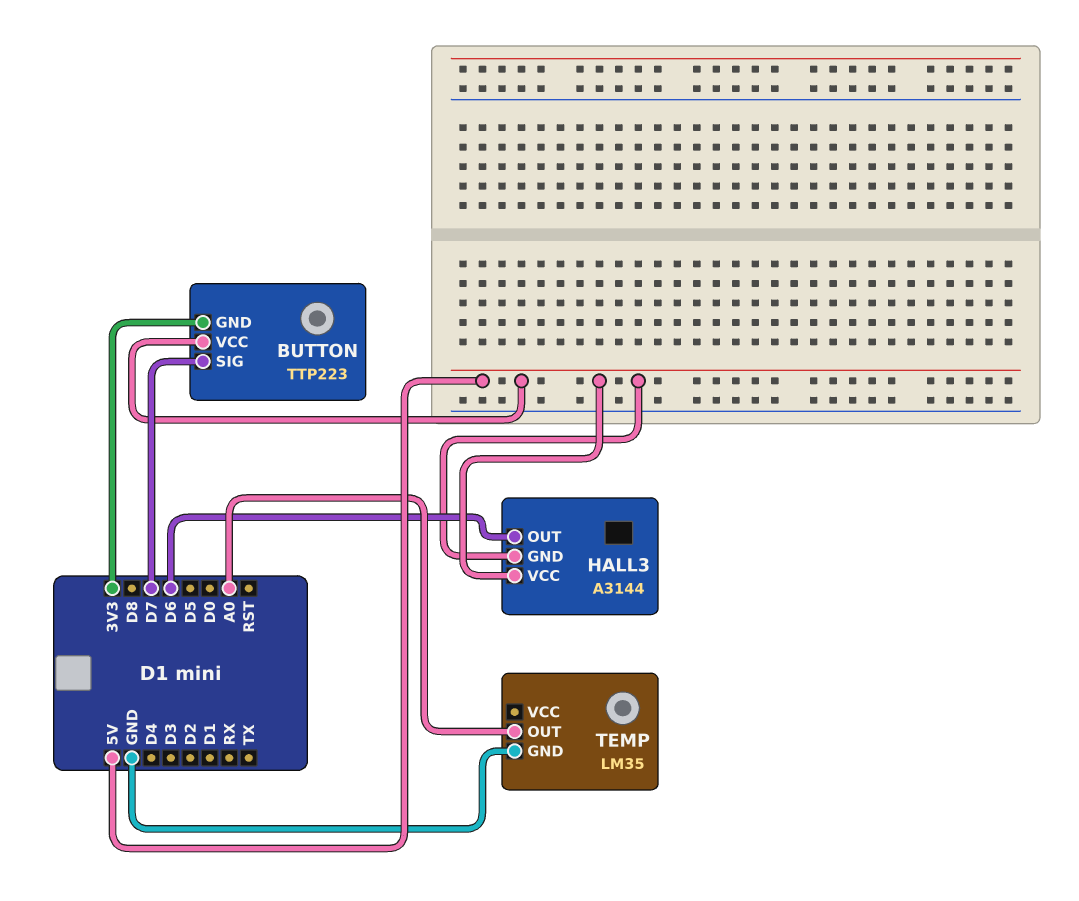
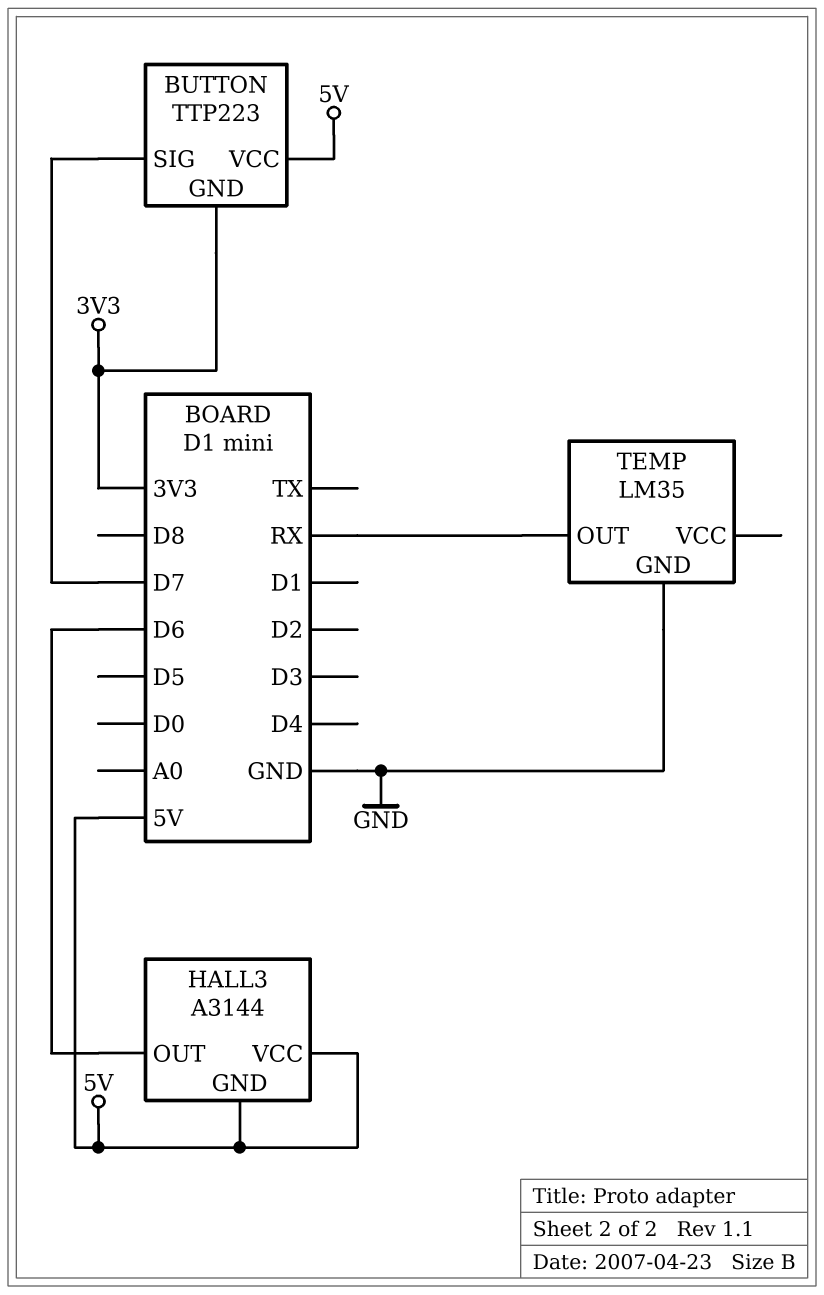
TEMP pin OUT: A0 -> RX

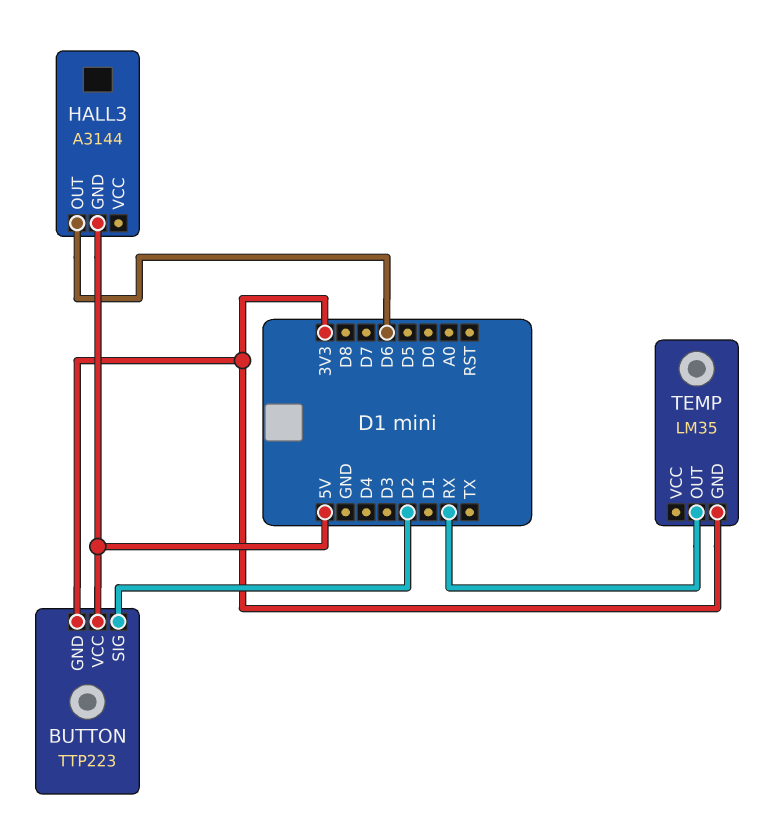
BUTTON pin SIG: D7 -> D2
HALL3 pin VCC: 5V -> none
TEMP pin GND: GND -> 3V3

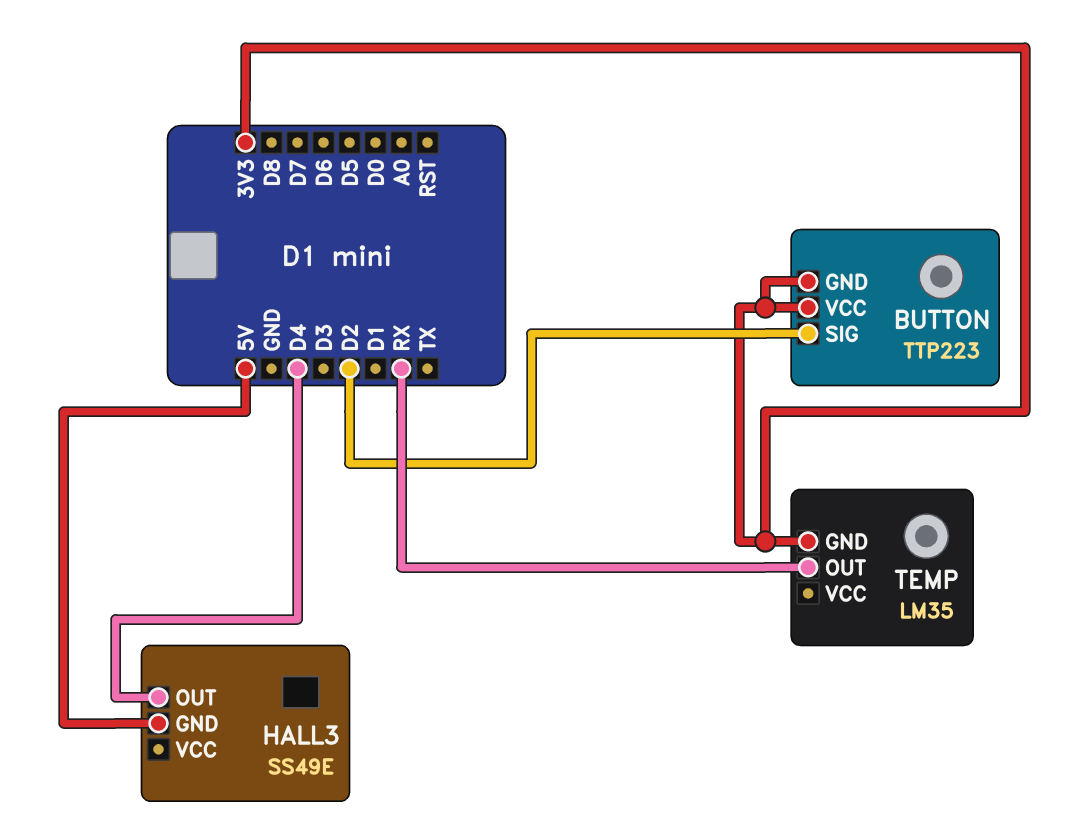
BUTTON pin VCC: 5V -> 3V3
HALL3: A3144 -> SS49E
HALL3 pin OUT: D6 -> D4

